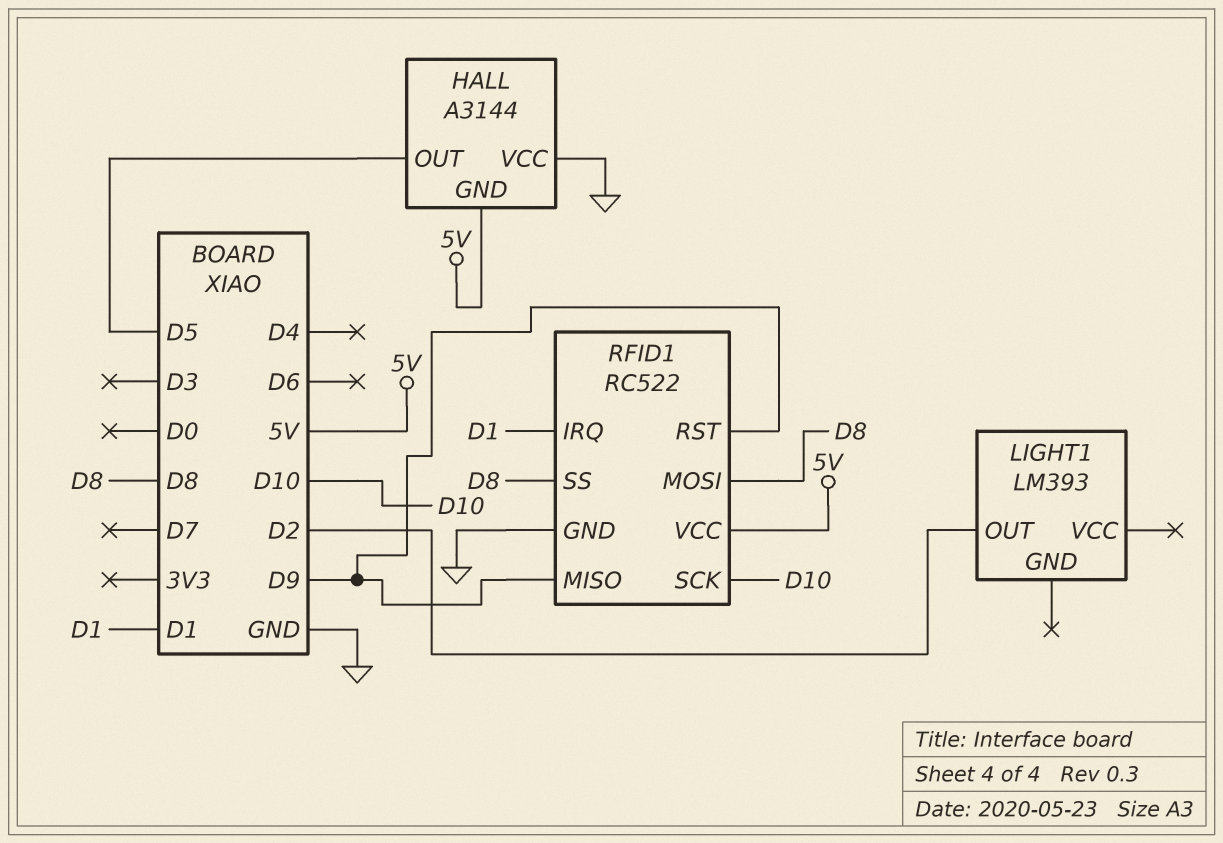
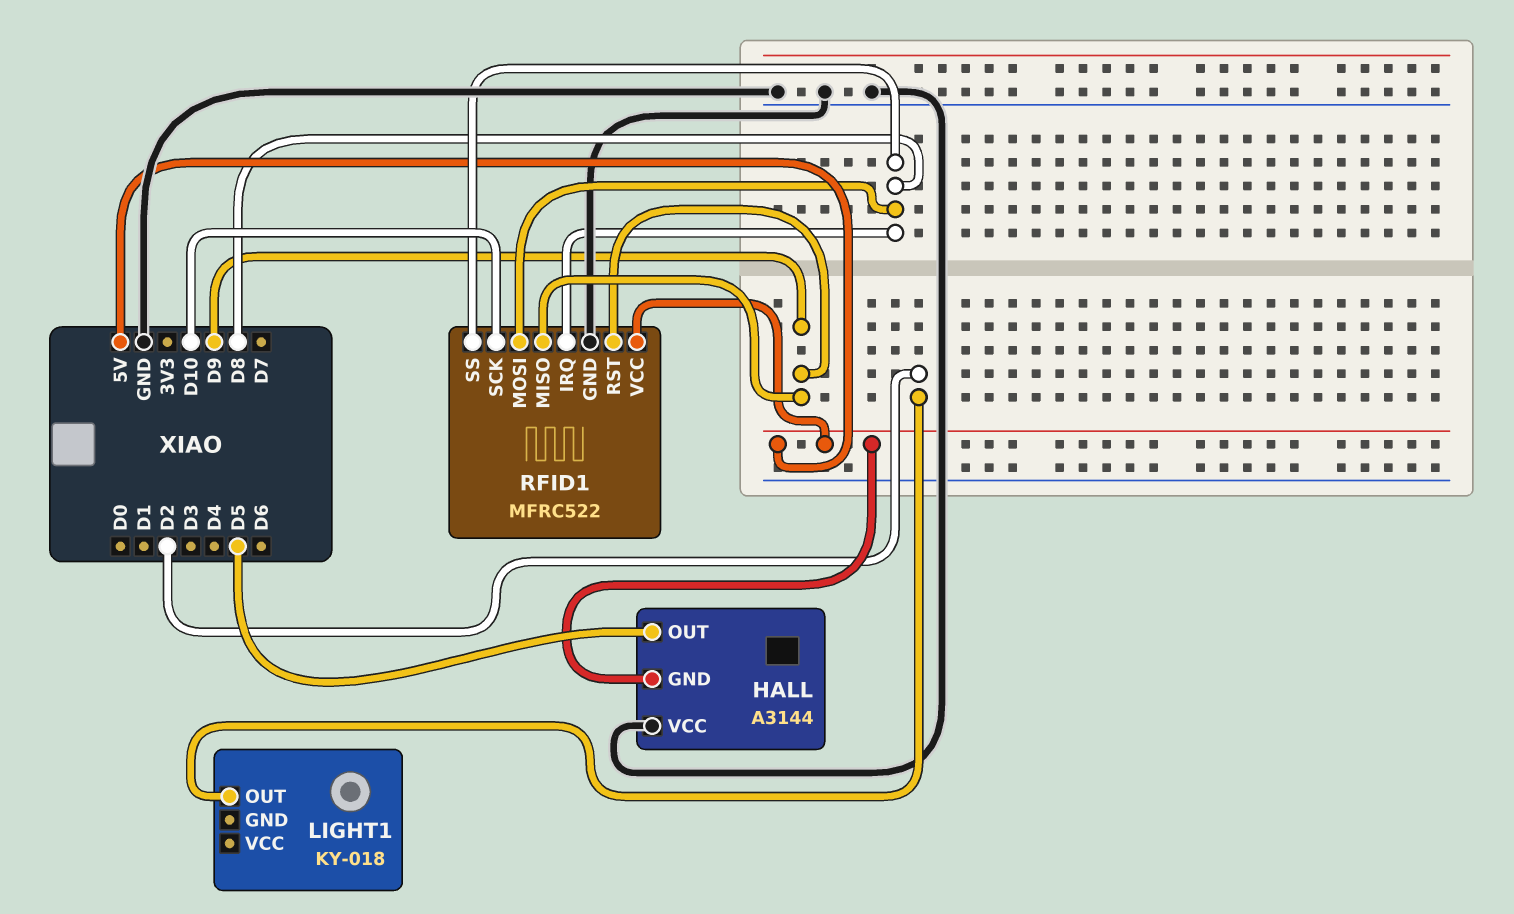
LIGHT1: LM393 -> KY-018
RFID1: RC522 -> MFRC522
RFID1 pin IRQ: D1 -> D8

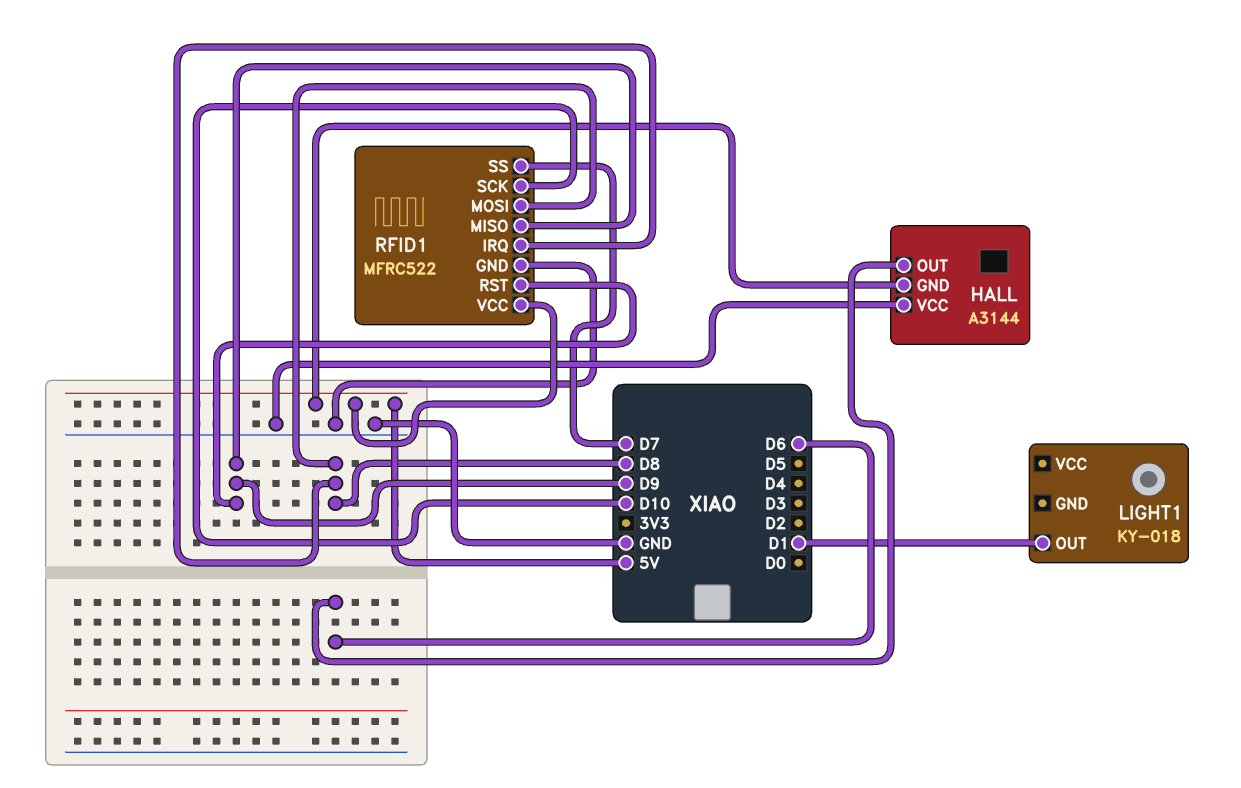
HALL pin OUT: D5 -> D6
LIGHT1 pin OUT: D2 -> D1
RFID1 pin SS: D8 -> D7

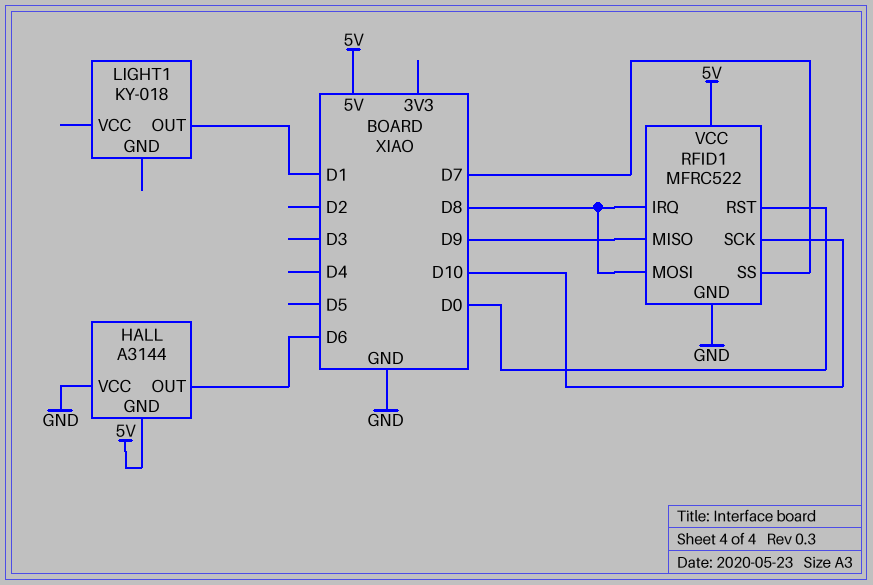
RFID1 pin RST: D9 -> D0

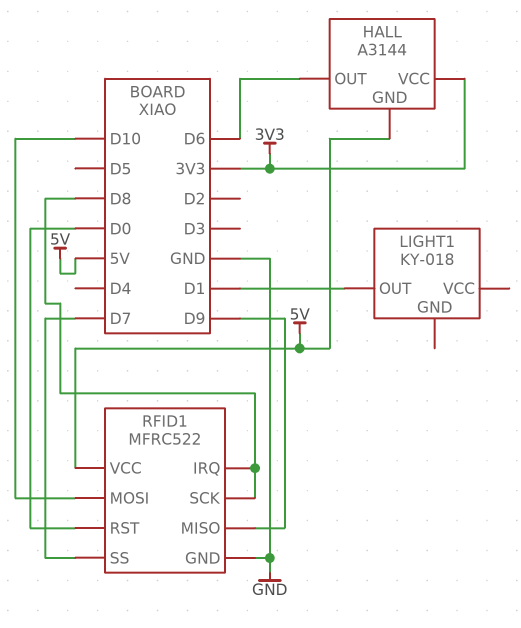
HALL pin VCC: GND -> 3V3
RFID1 pin MOSI: D8 -> D10
RFID1 pin SCK: D10 -> D8

